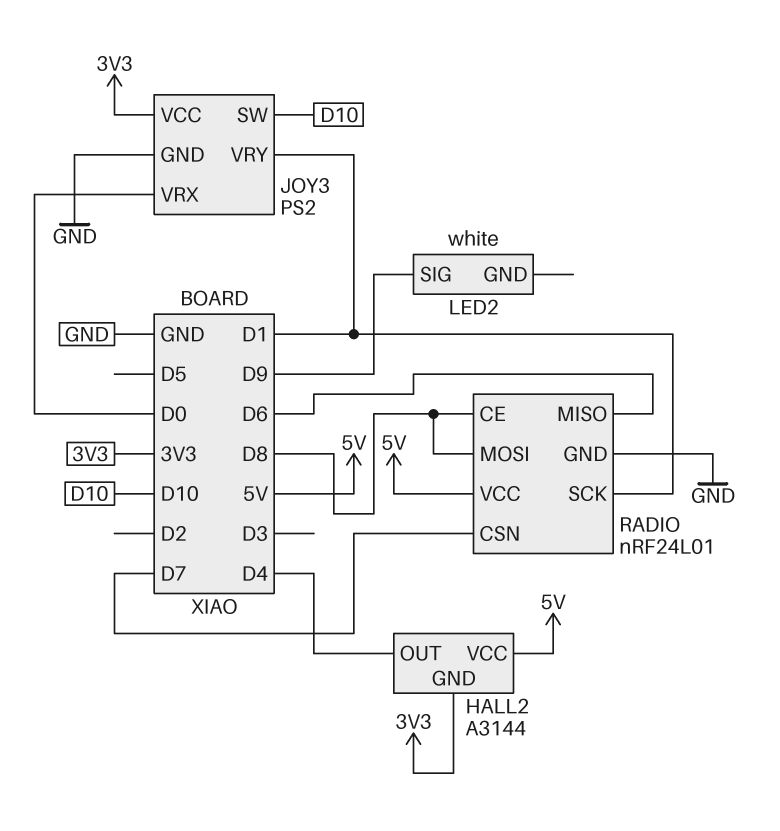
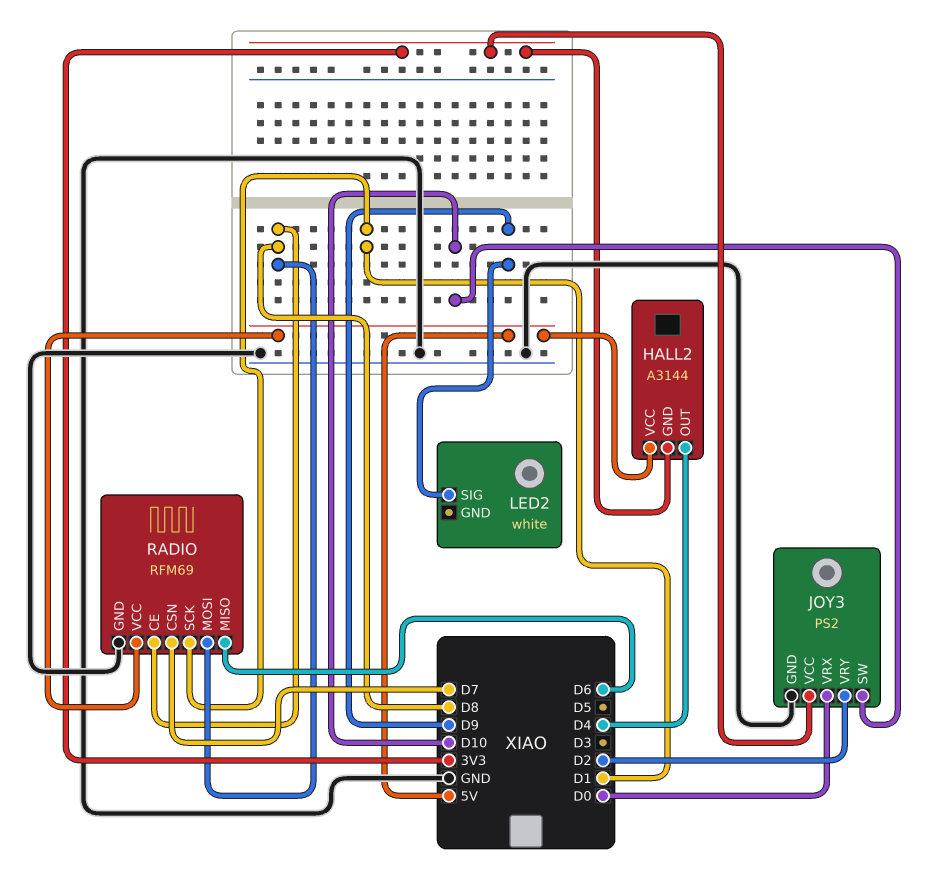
JOY3 pin VRY: D1 -> D2
RADIO: nRF24L01 -> RFM69

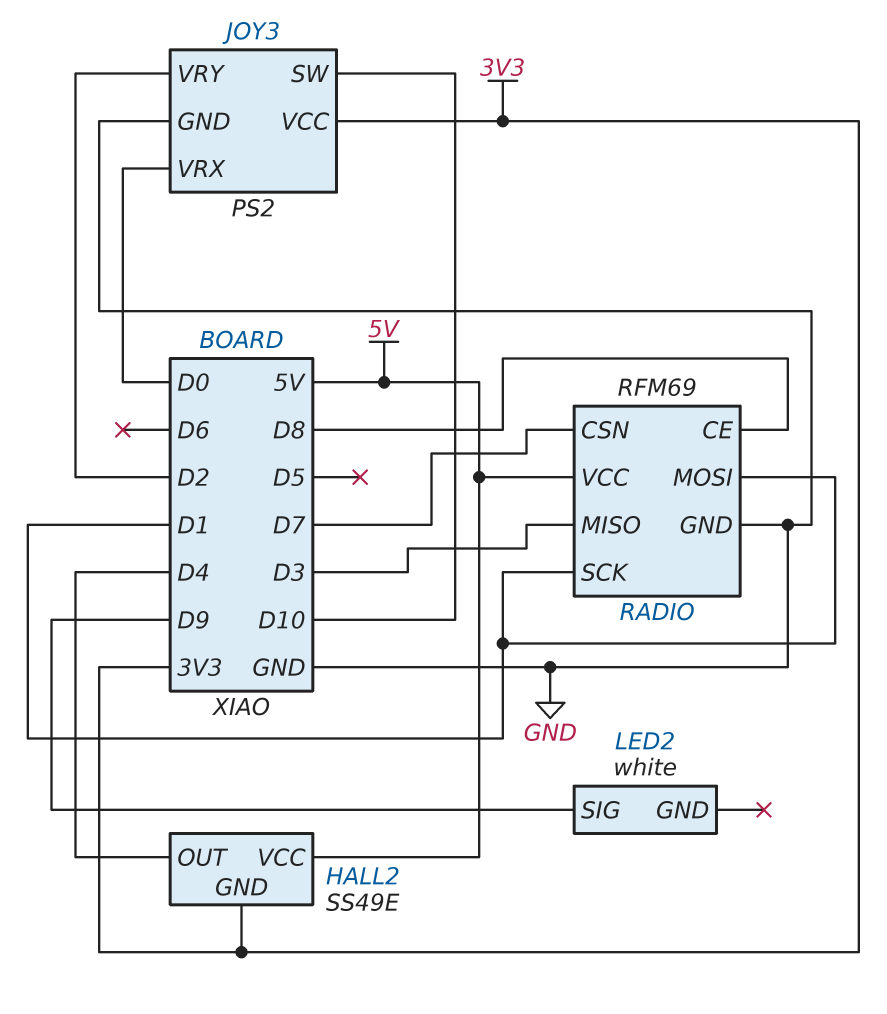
HALL2: A3144 -> SS49E
RADIO pin MISO: D6 -> D3
RADIO pin MOSI: D8 -> D1

